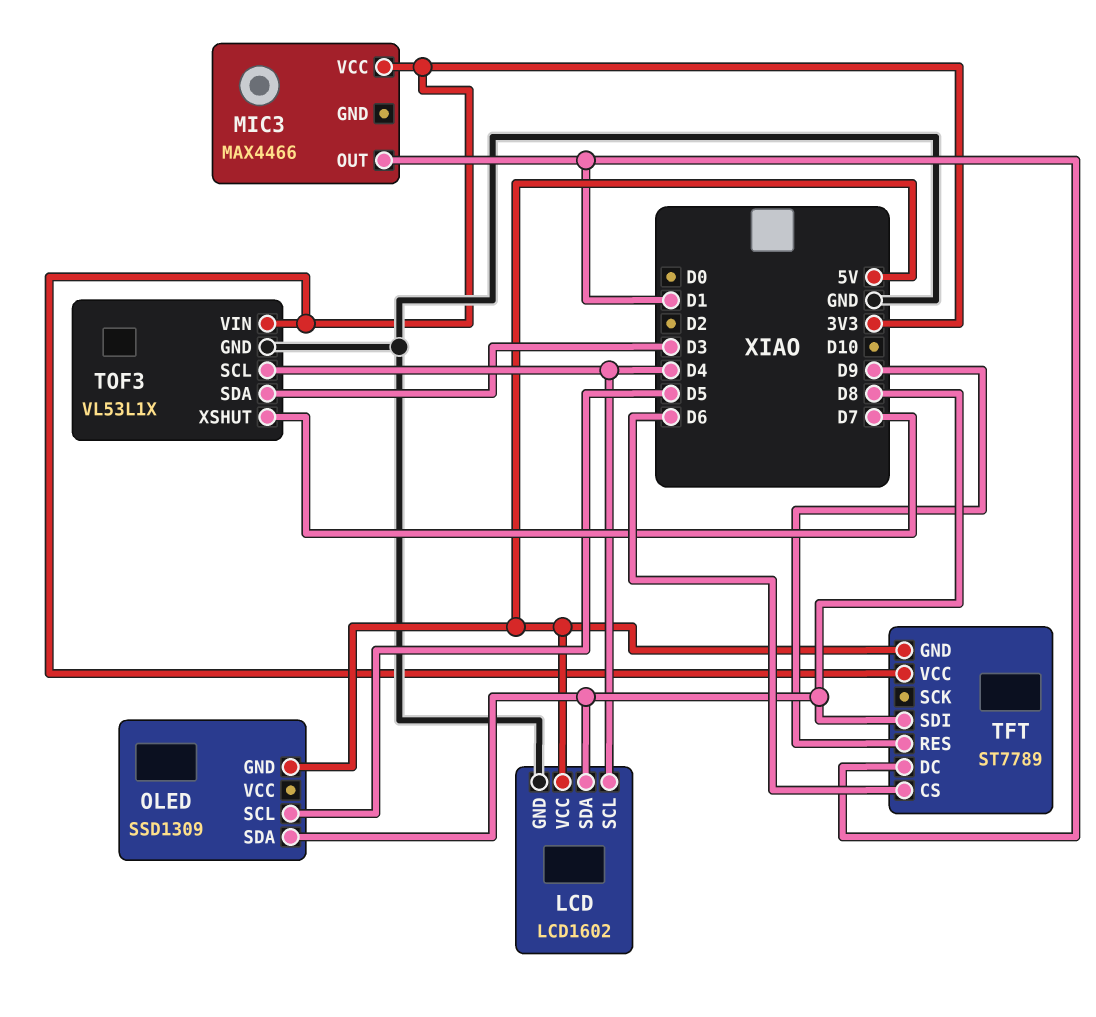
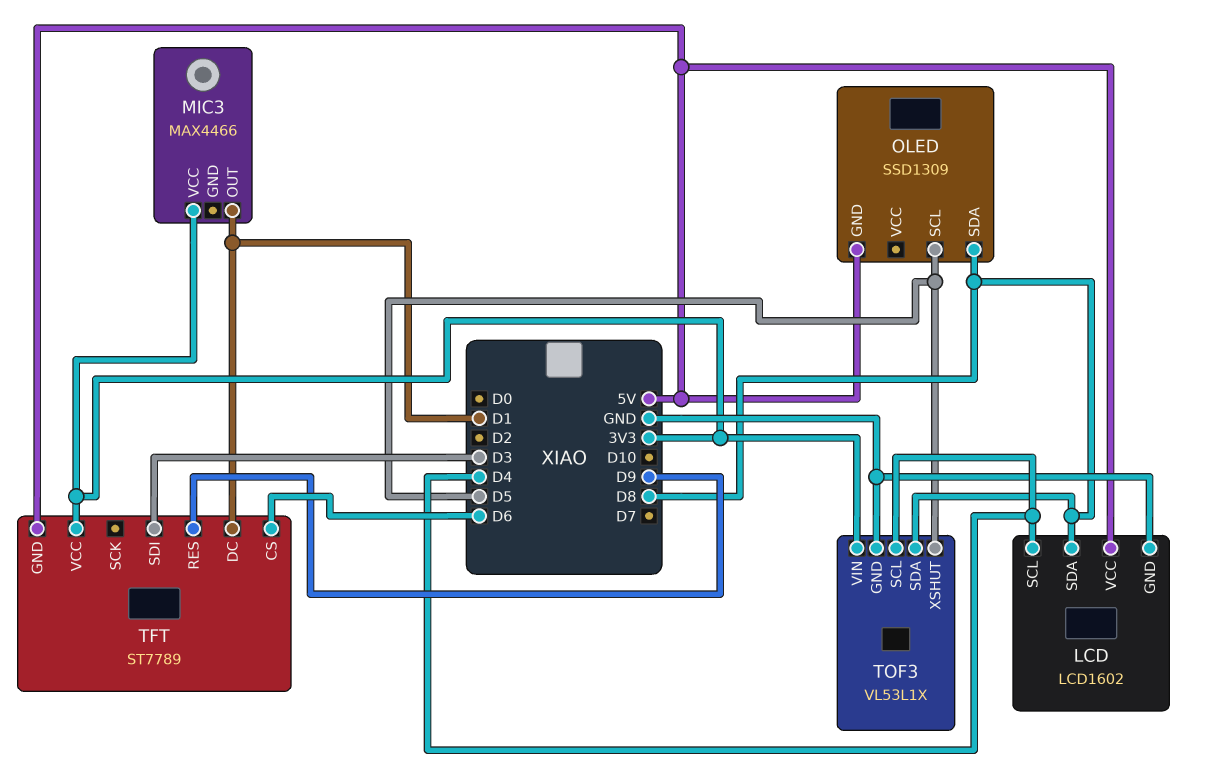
TFT pin SDI: D8 -> D3
TOF3 pin SDA: D3 -> D8
TOF3 pin XSHUT: D7 -> D5

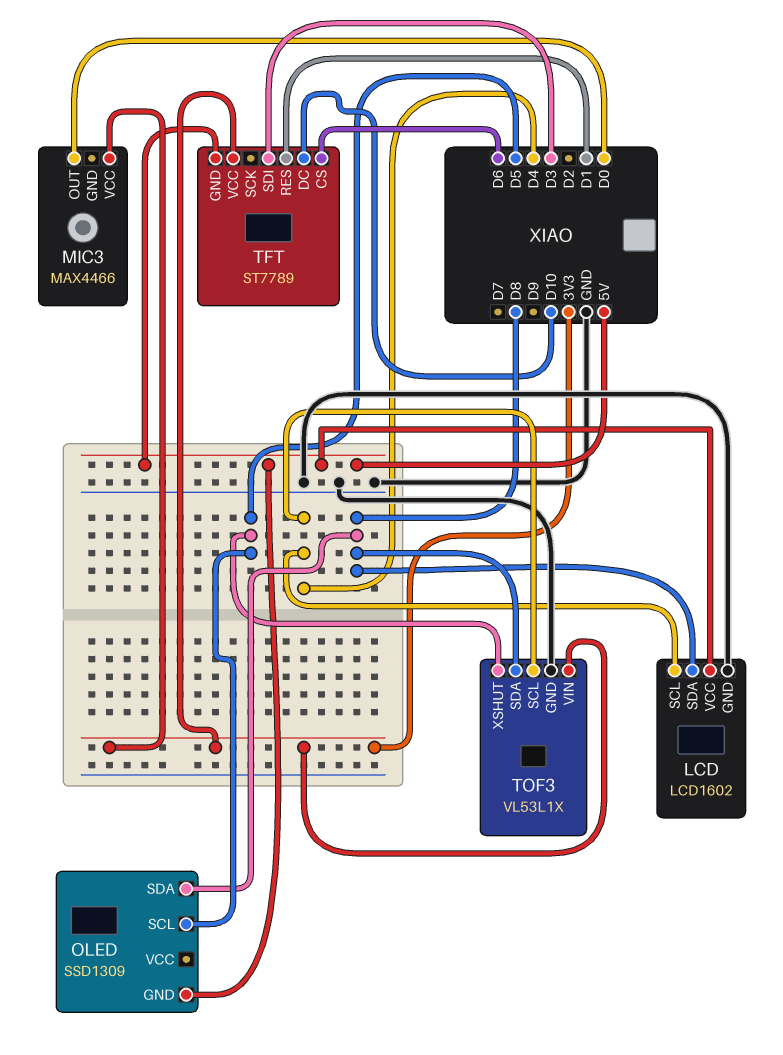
MIC3 pin OUT: D1 -> D0
TFT pin DC: D1 -> D10
TFT pin RES: D9 -> D1

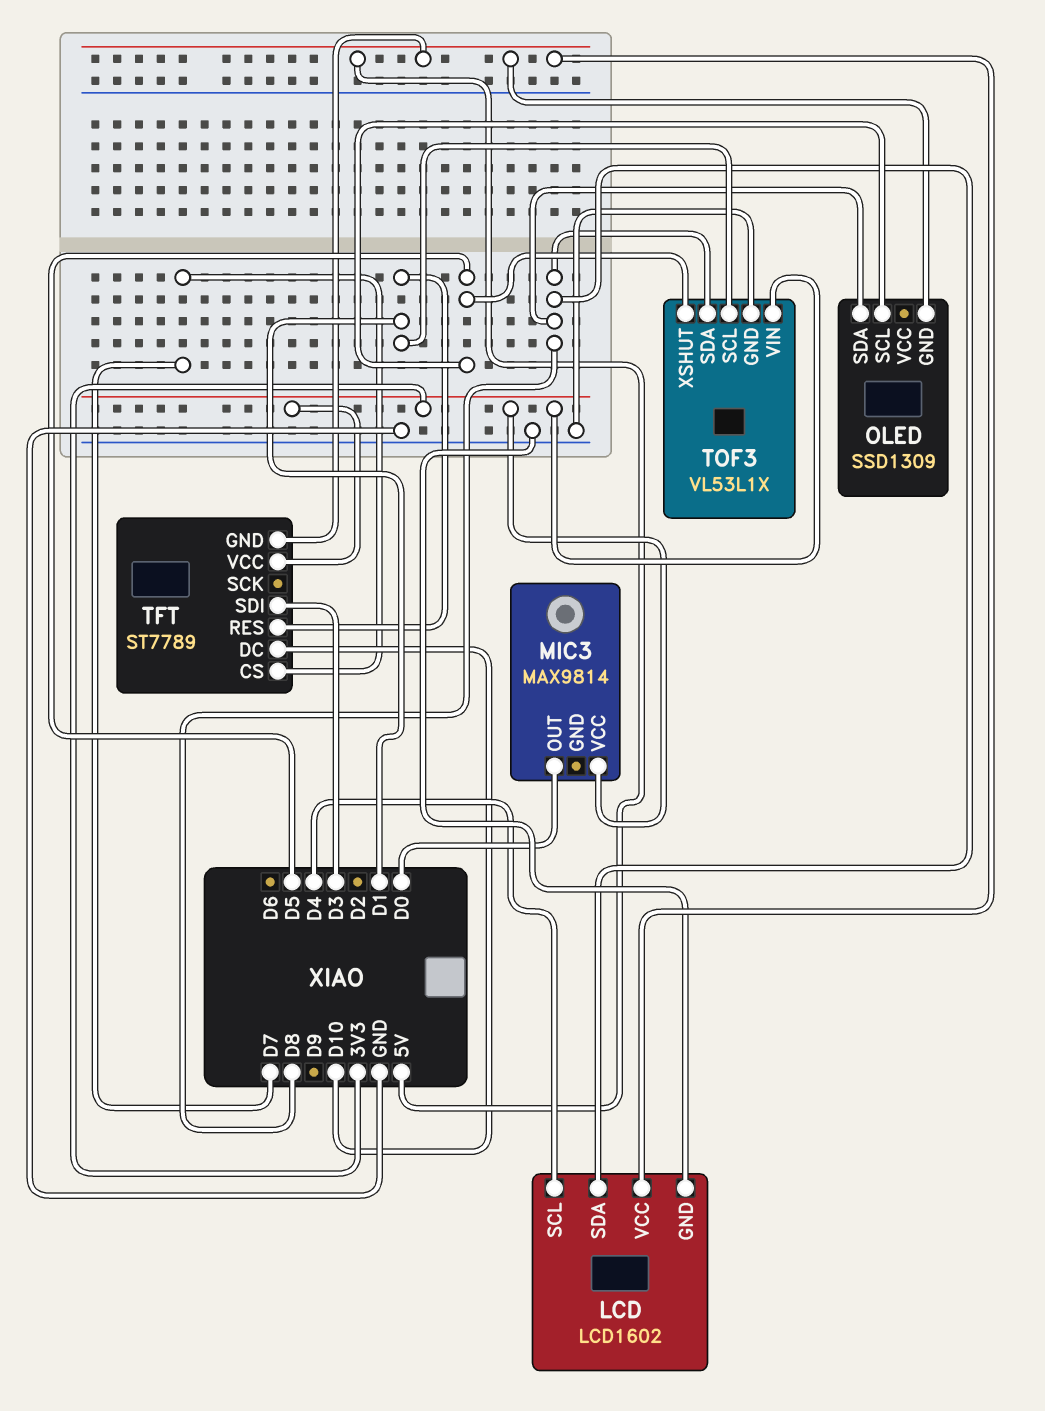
MIC3: MAX4466 -> MAX9814
TFT pin CS: D6 -> D7
TOF3 pin SCL: D4 -> D1

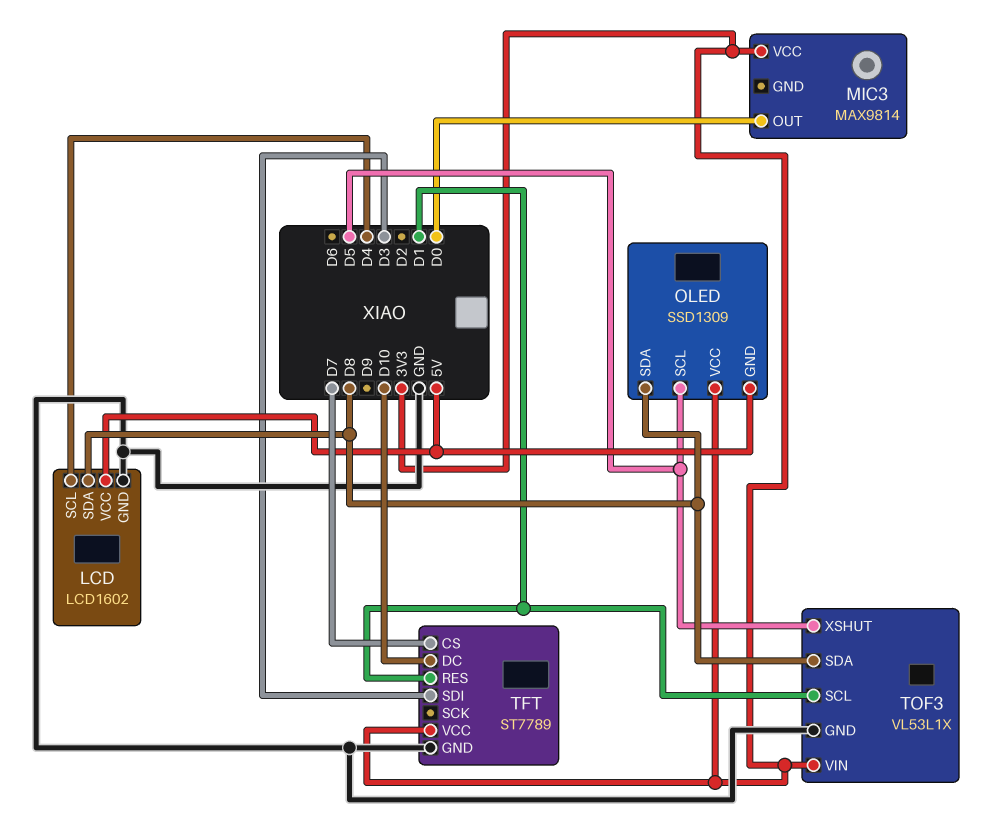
OLED pin VCC: none -> 3V3
TFT pin GND: 5V -> GND

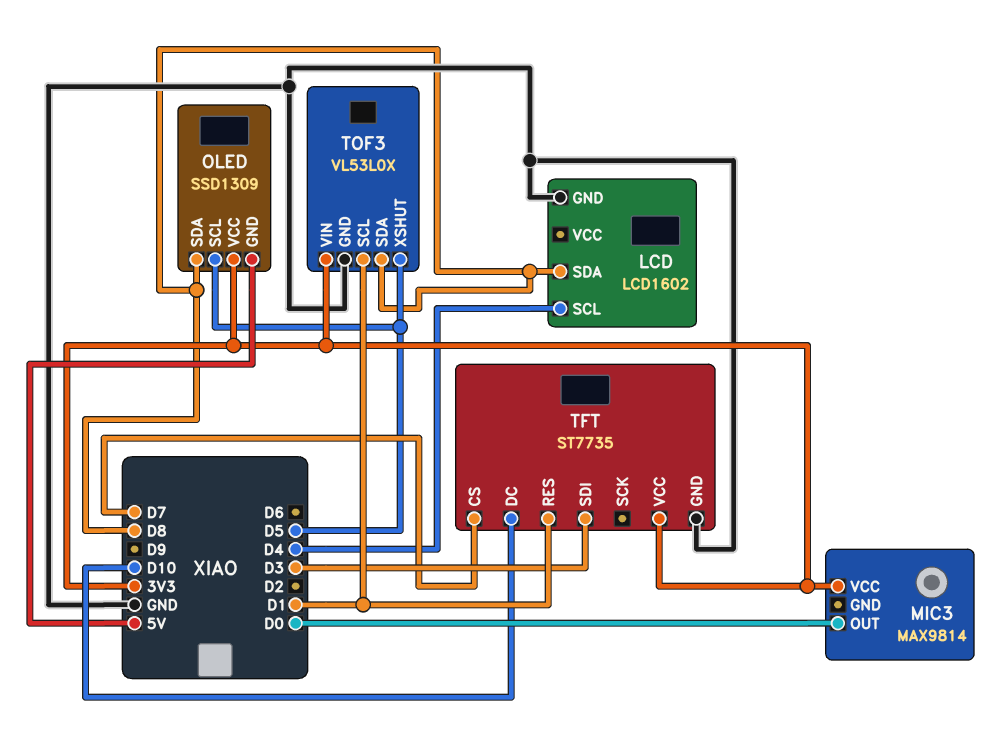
LCD pin VCC: 5V -> none
TFT: ST7789 -> ST7735
TOF3: VL53L1X -> VL53L0X

